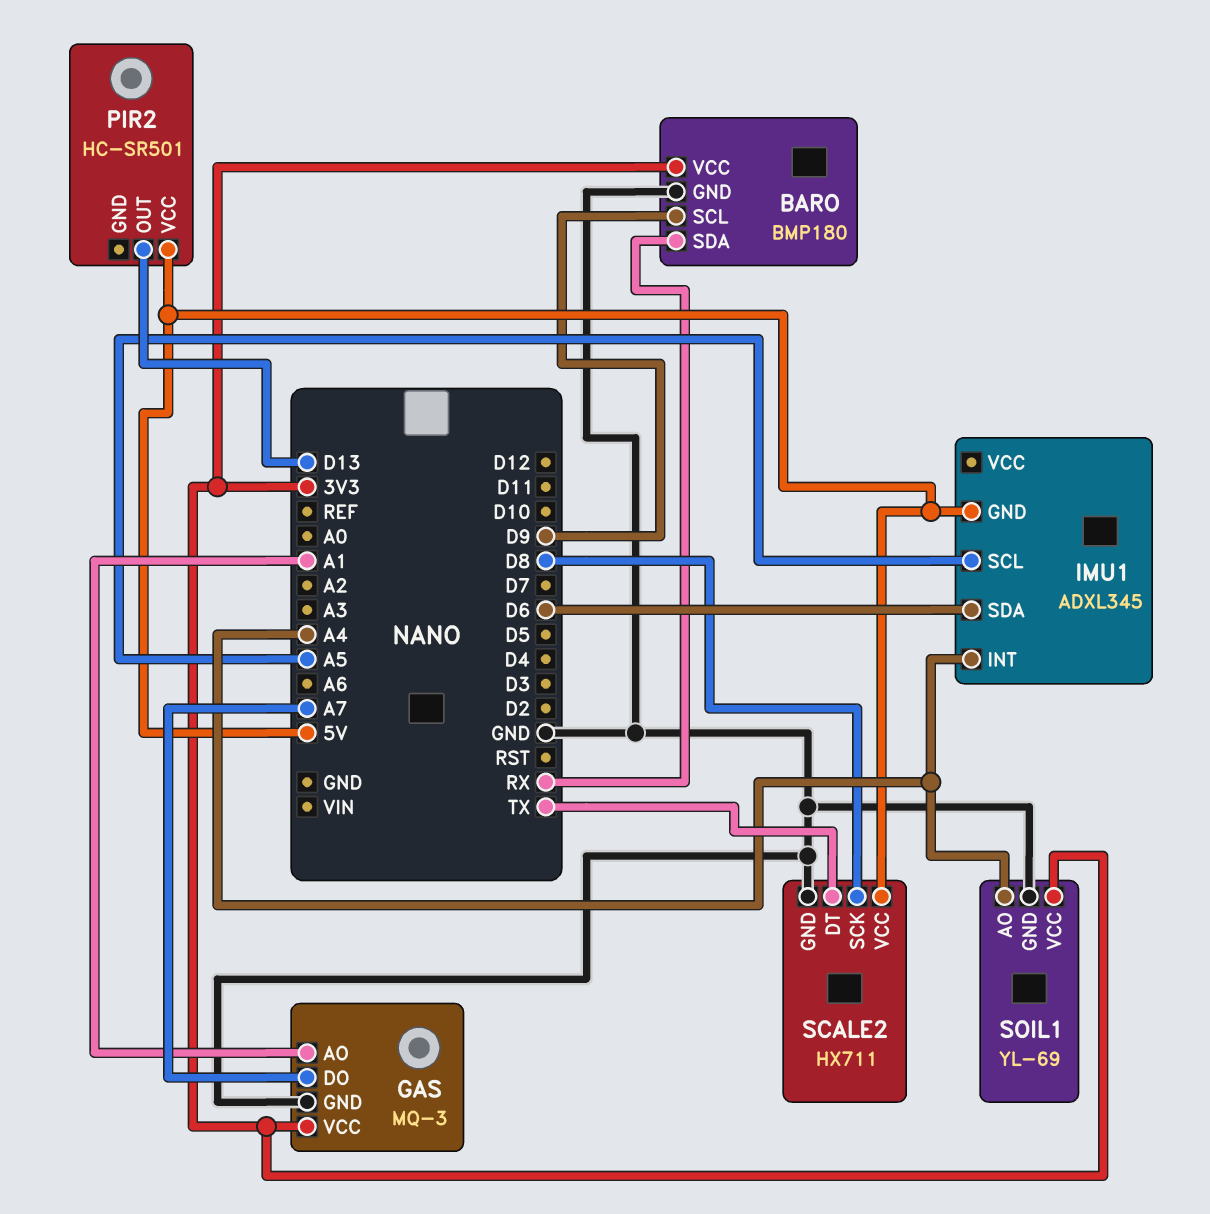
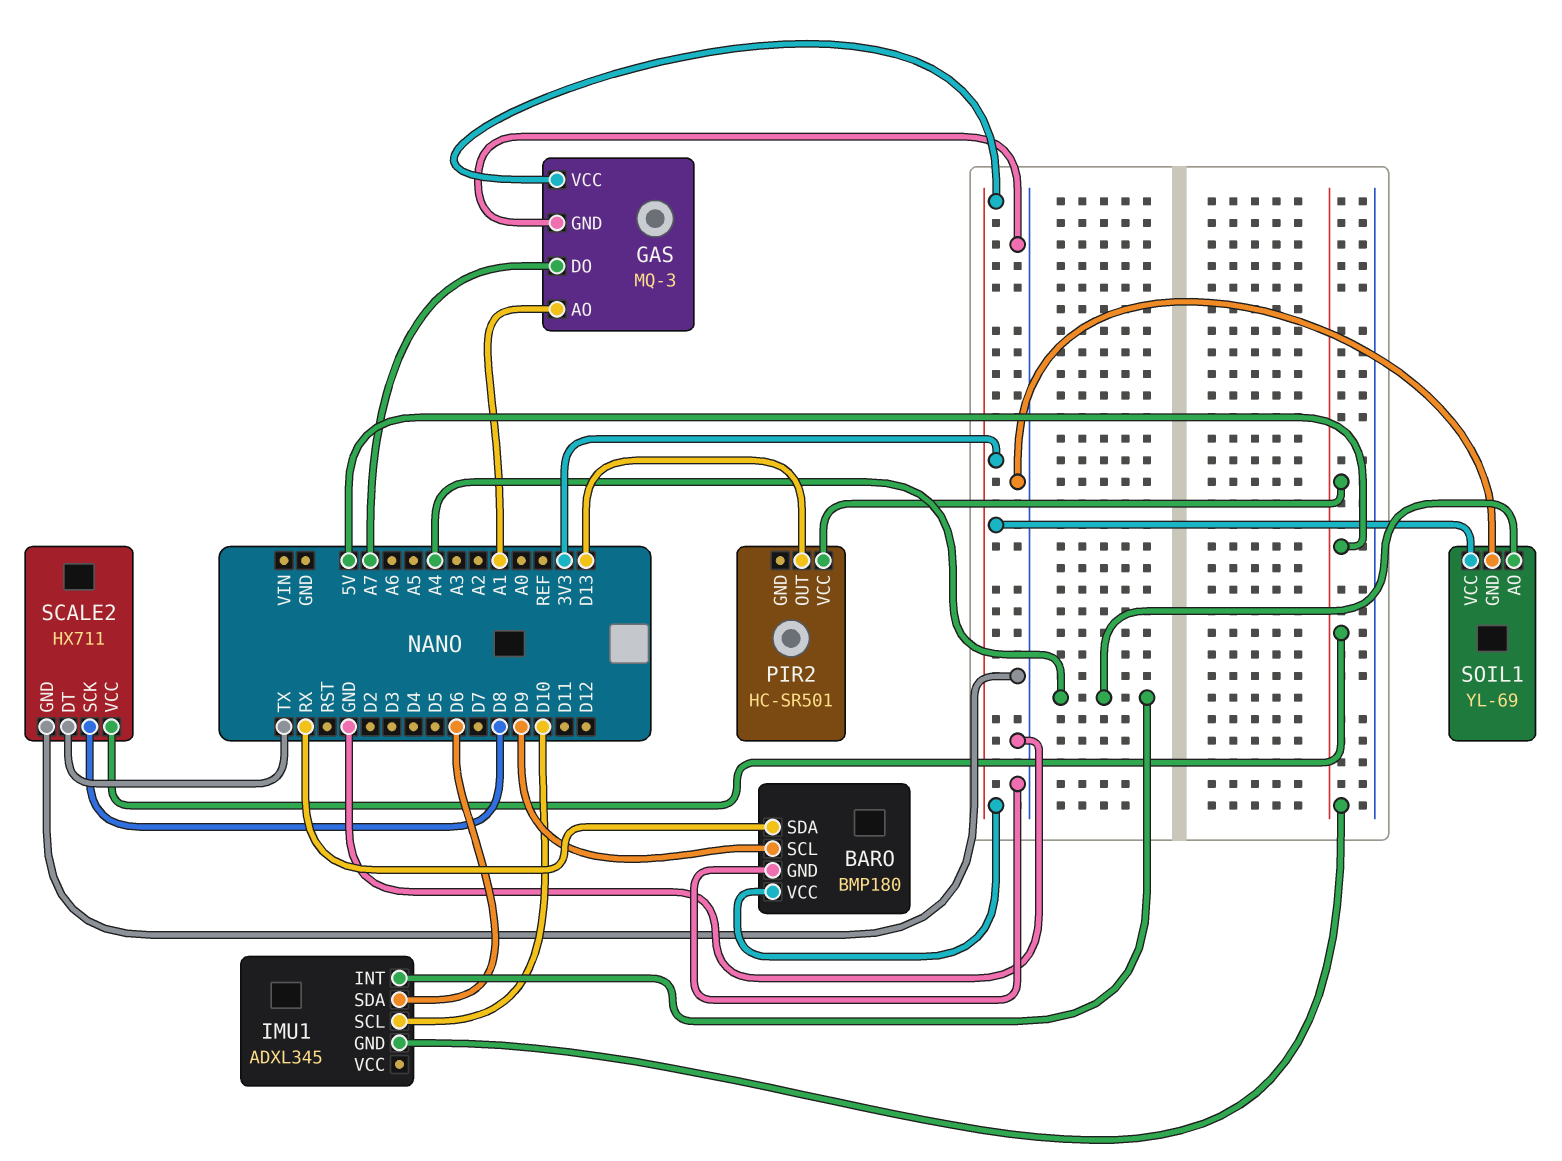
IMU1 pin SCL: A5 -> D10

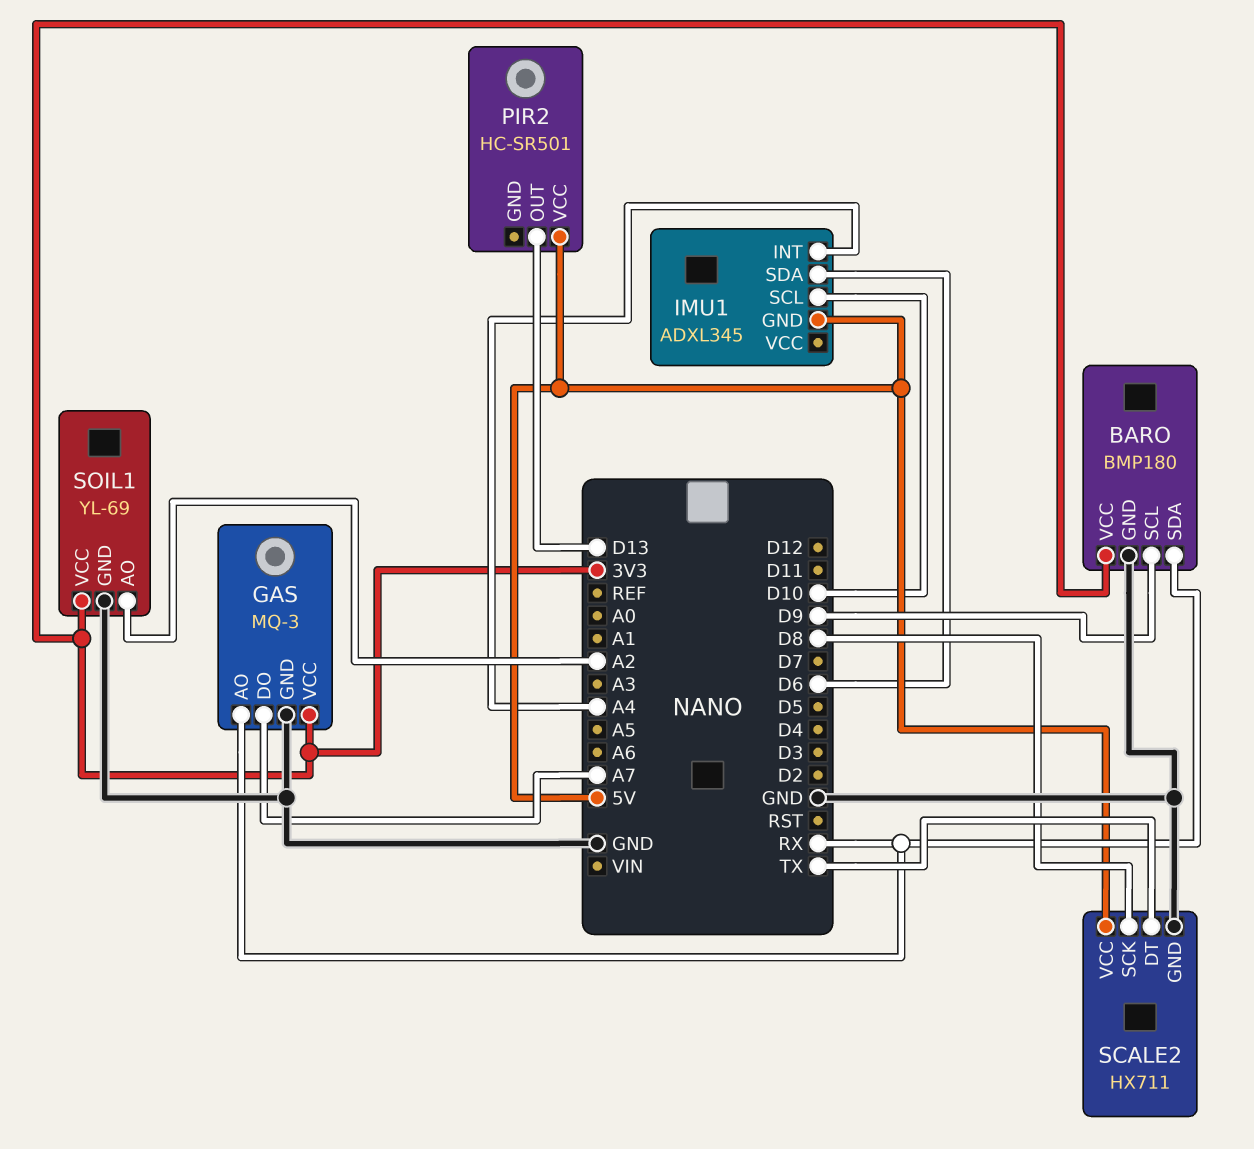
GAS pin AO: A1 -> RX
SOIL1 pin AO: A4 -> A2

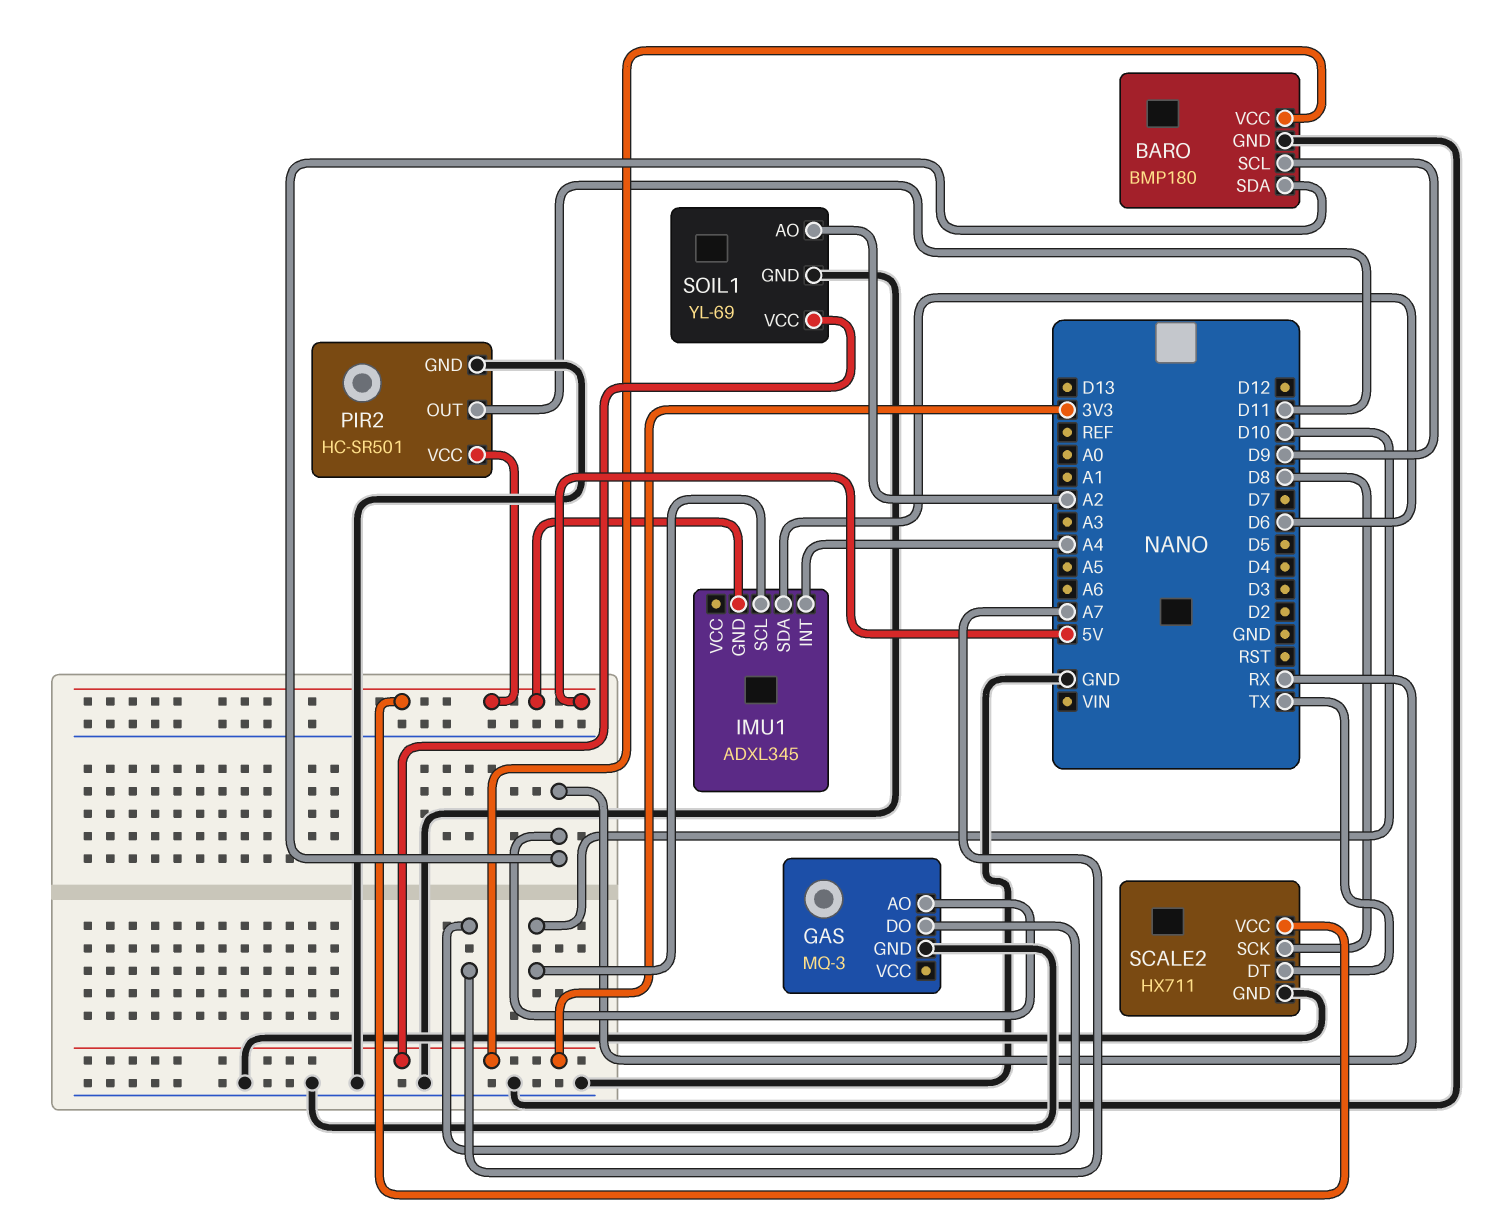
GAS pin VCC: 3V3 -> none
PIR2 pin GND: none -> GND
PIR2 pin OUT: D13 -> D11

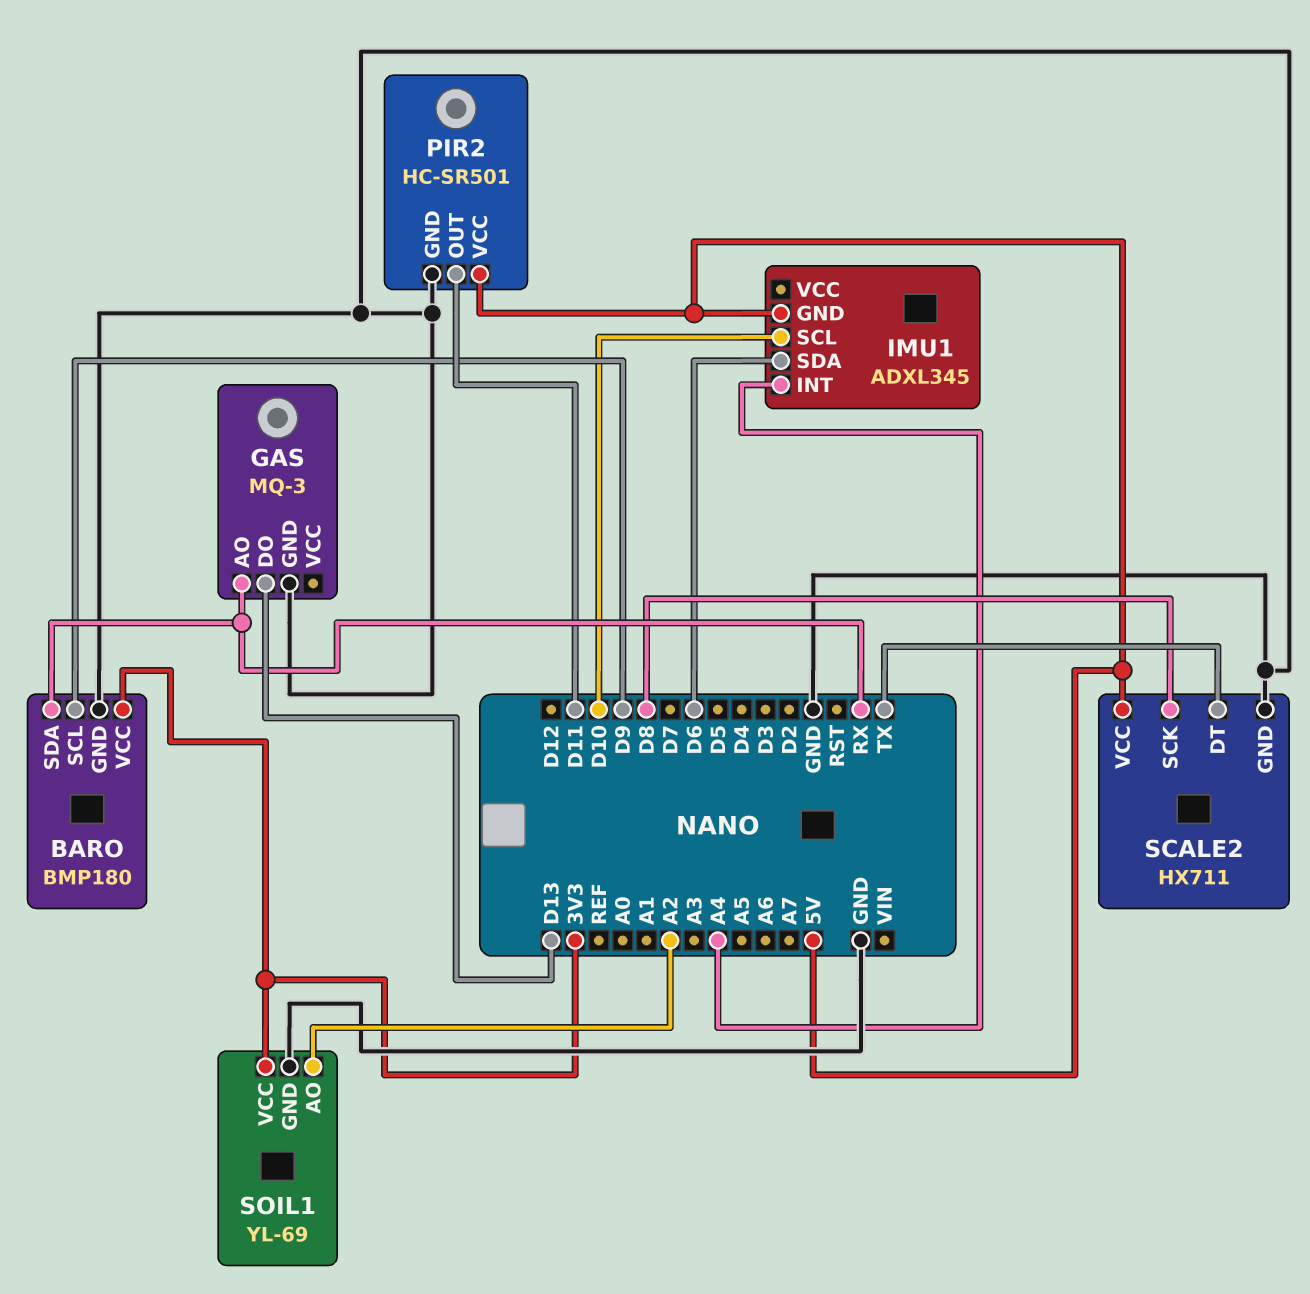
GAS pin DO: A7 -> D13

